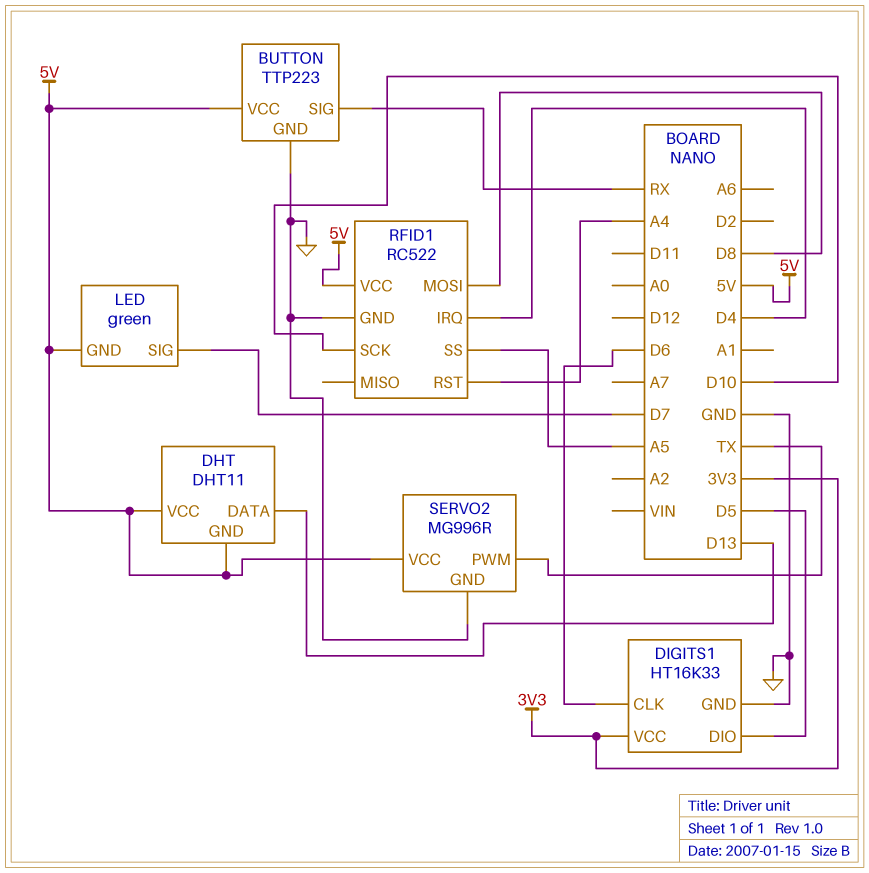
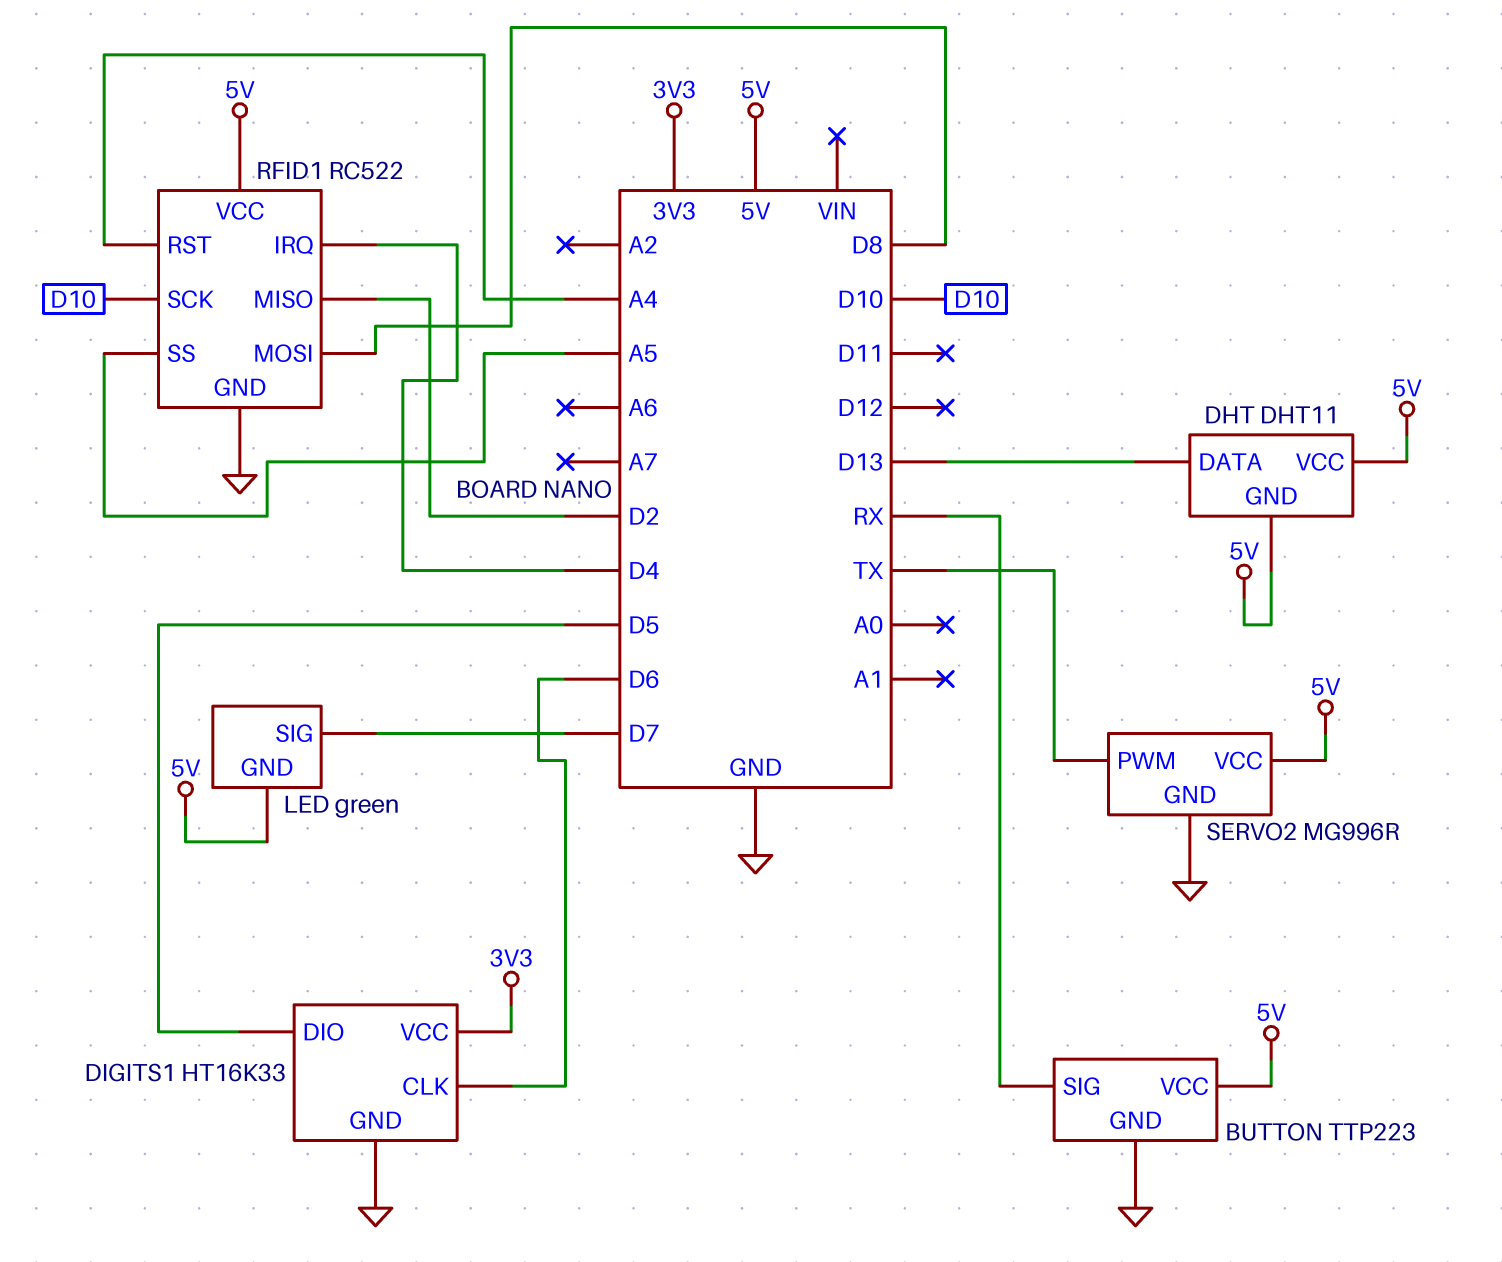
RFID1 pin MISO: none -> D2

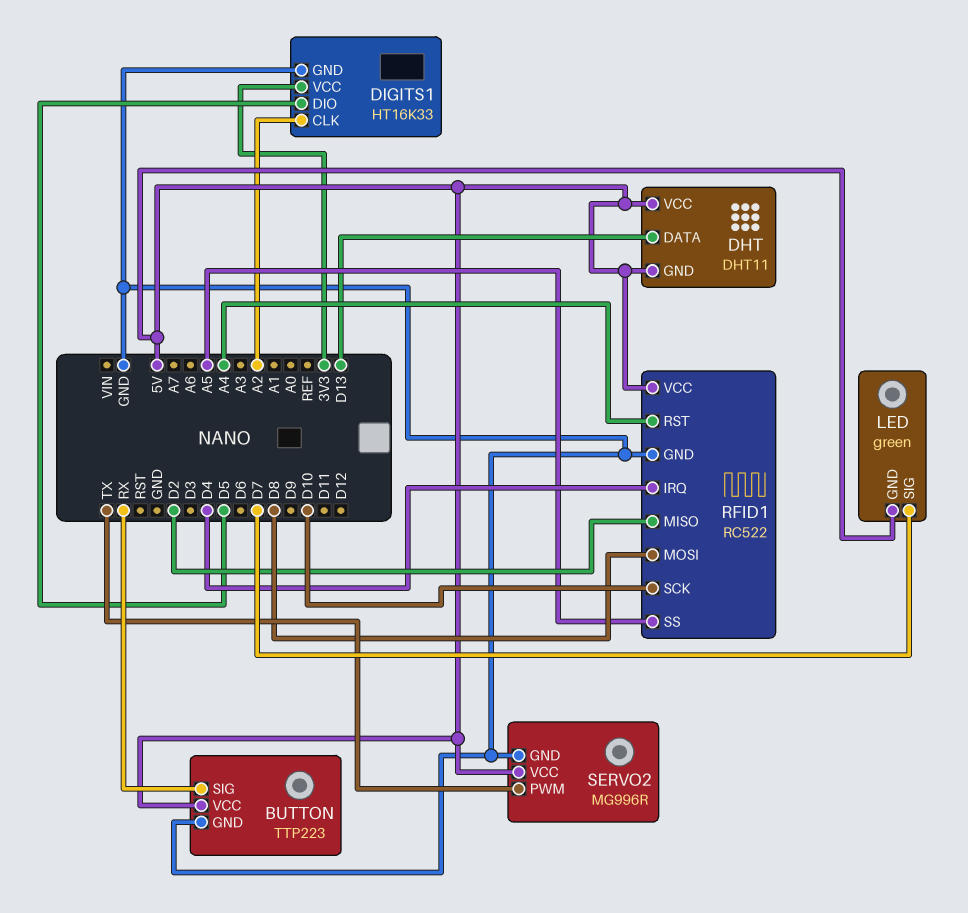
DIGITS1 pin CLK: D6 -> A2

